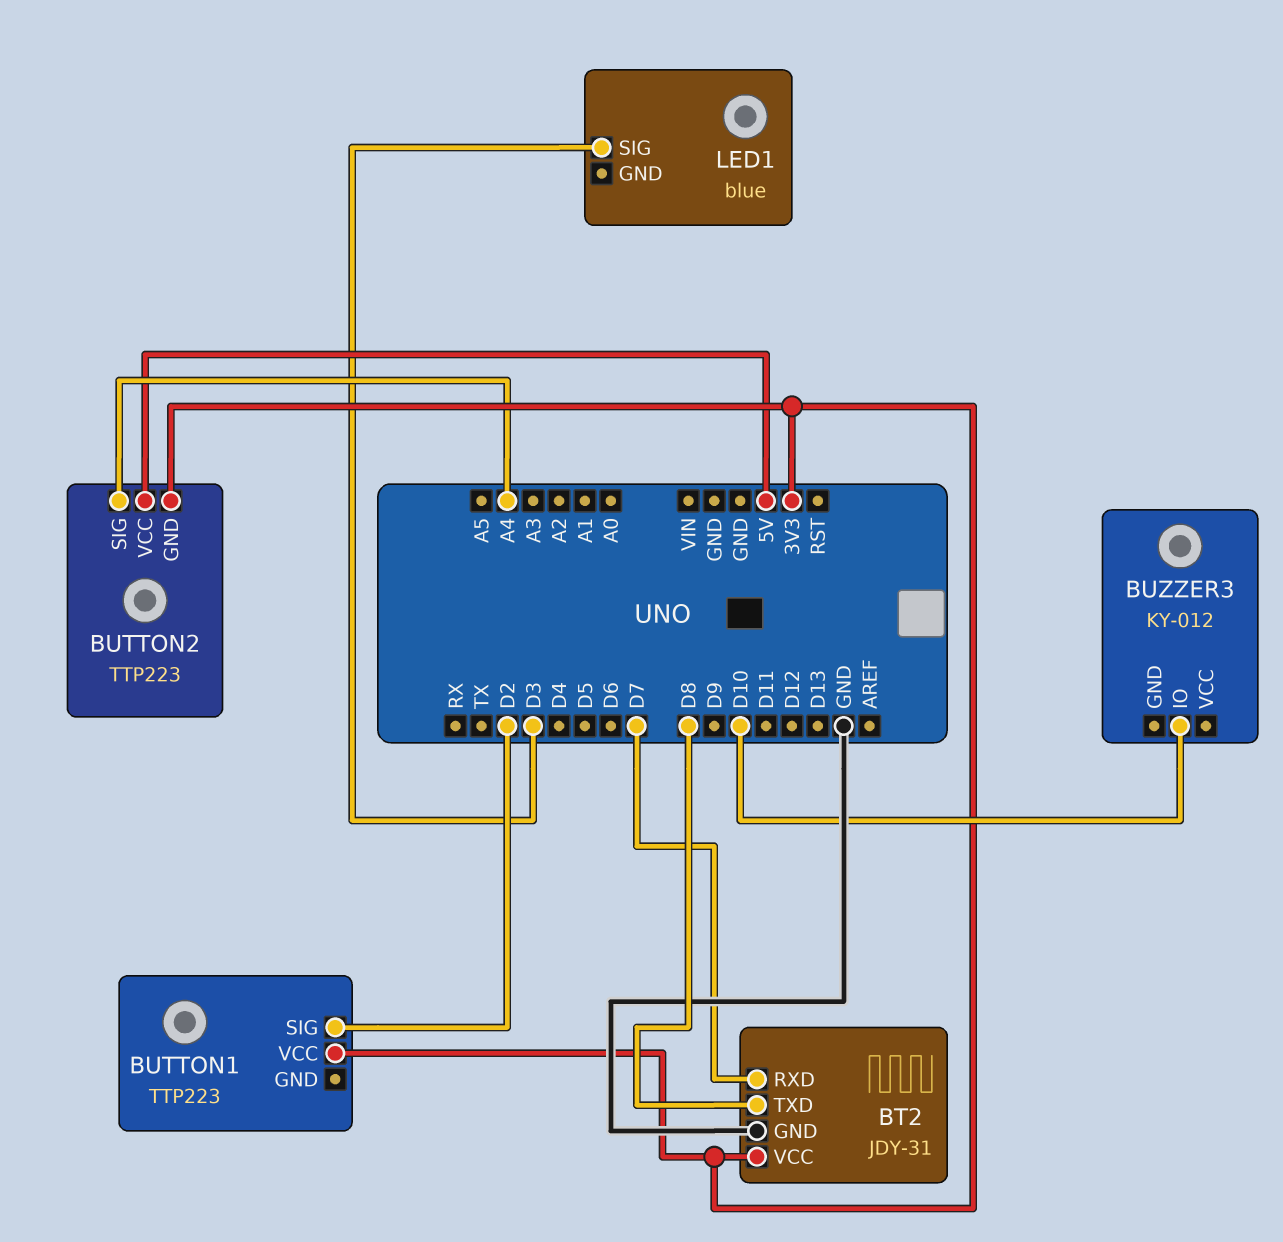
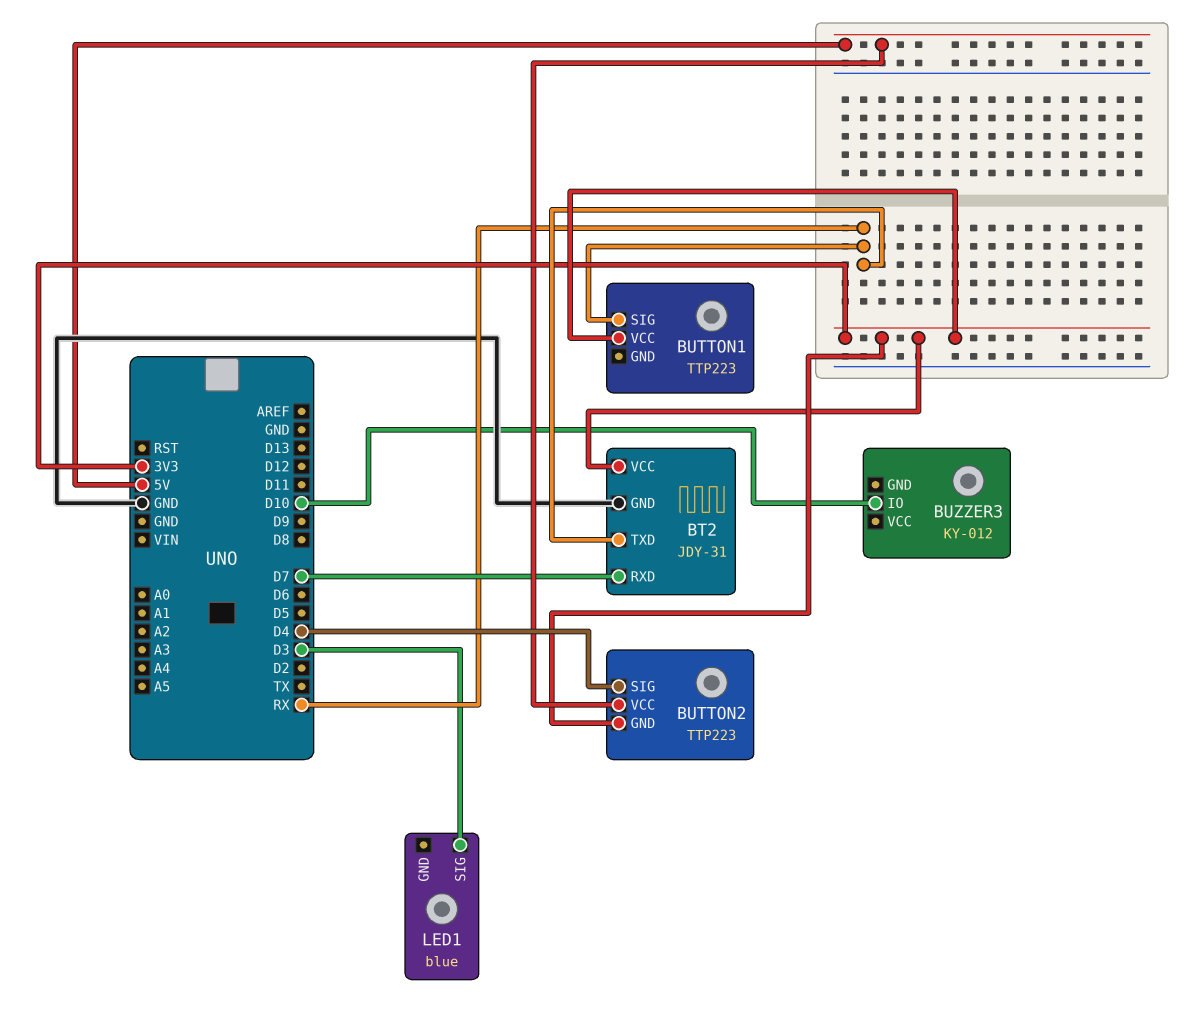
BT2 pin TXD: D8 -> RX
BUTTON1 pin SIG: D2 -> RX
BUTTON2 pin SIG: A4 -> D4

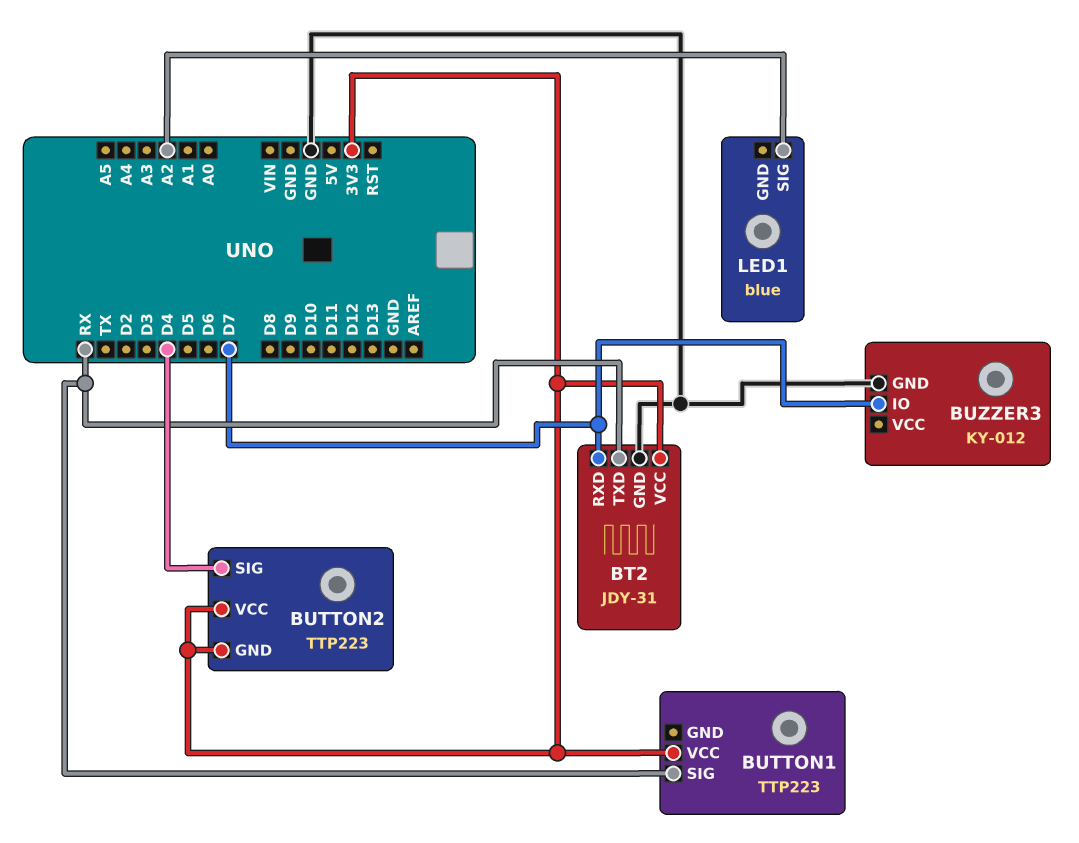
BUTTON2 pin VCC: 5V -> 3V3
BUZZER3 pin GND: none -> GND
BUZZER3 pin IO: D10 -> D7
LED1 pin SIG: D3 -> A2

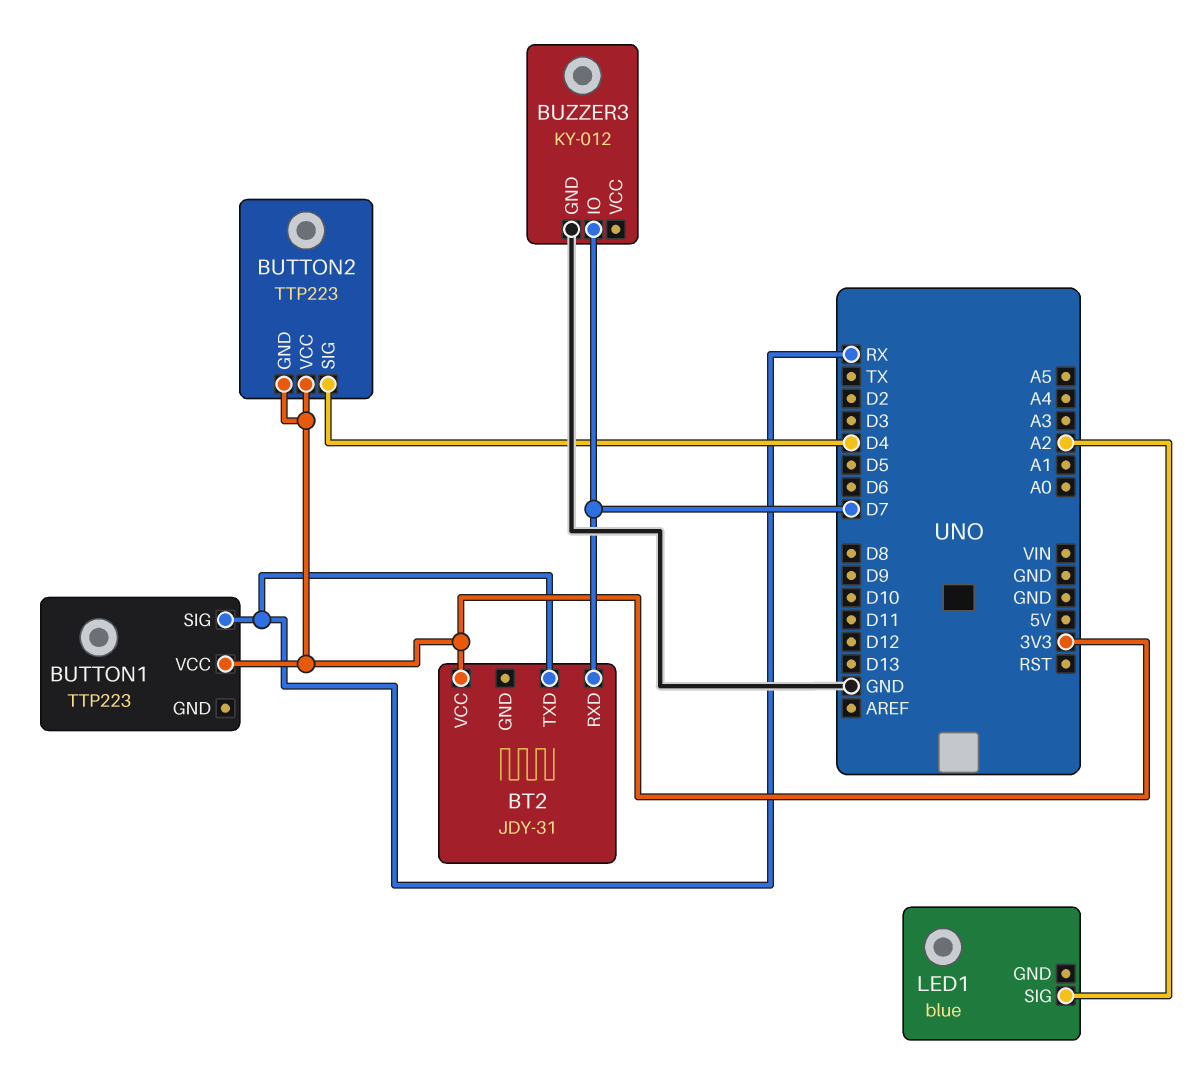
BT2 pin GND: GND -> none

